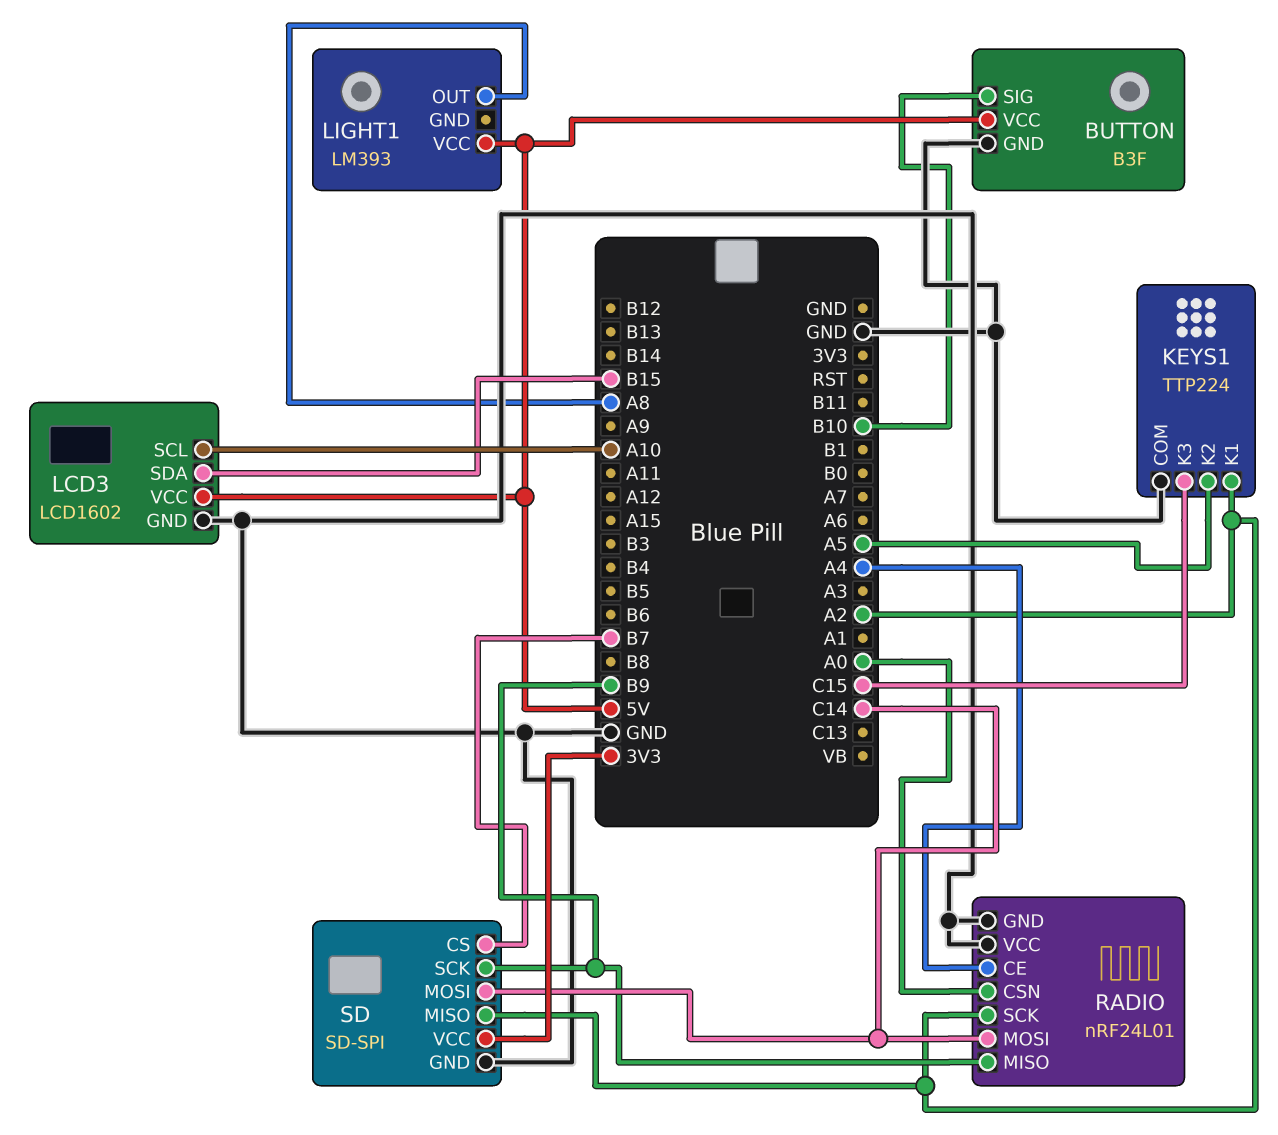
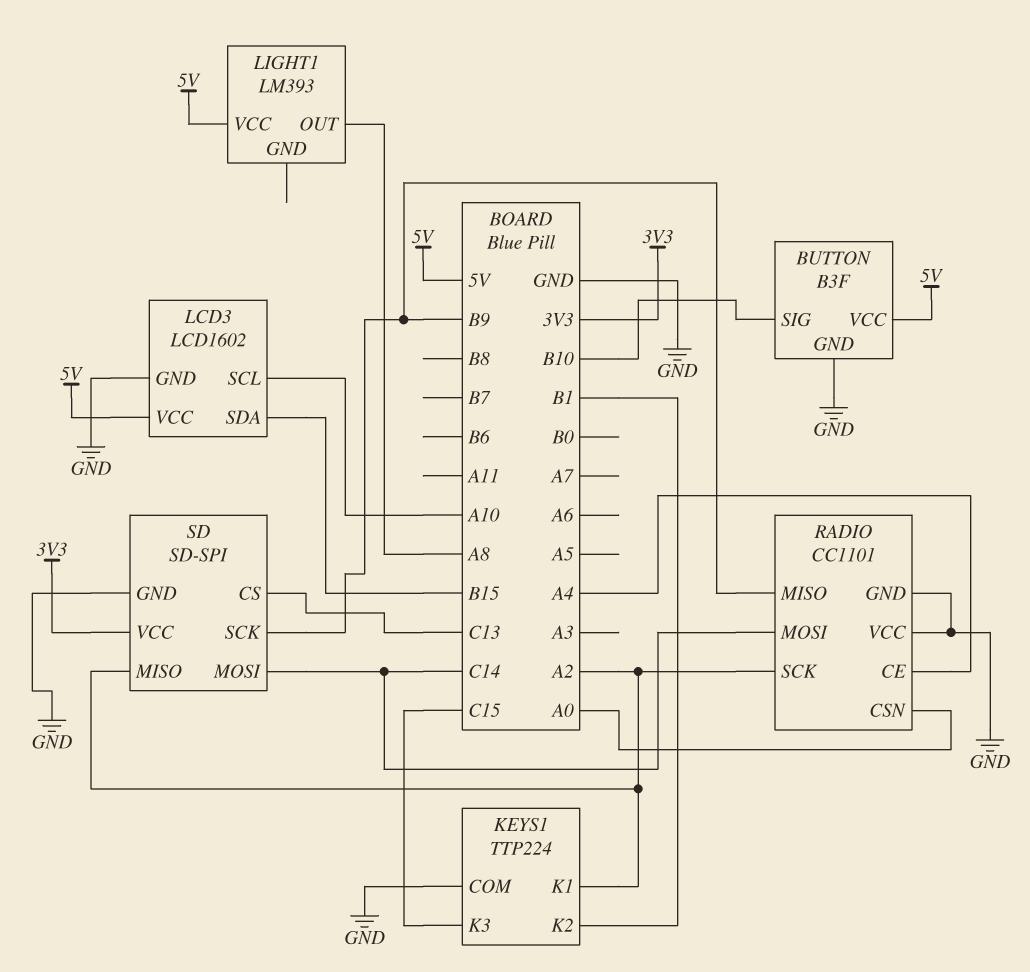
KEYS1 pin K2: A5 -> B1
RADIO: nRF24L01 -> CC1101
SD pin CS: B7 -> C13

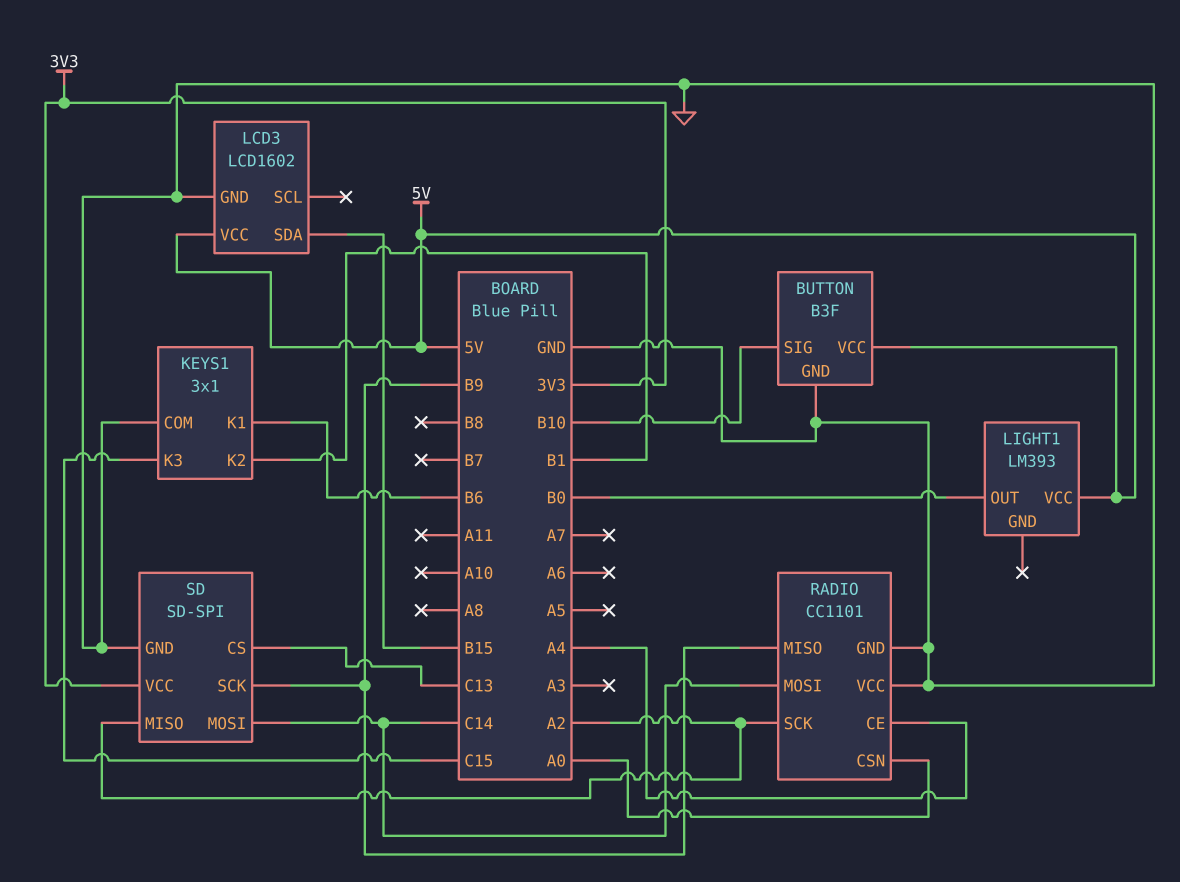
KEYS1: TTP224 -> 3x1
KEYS1 pin K1: A2 -> B6
LCD3 pin SCL: A10 -> none
LIGHT1 pin OUT: A8 -> B0

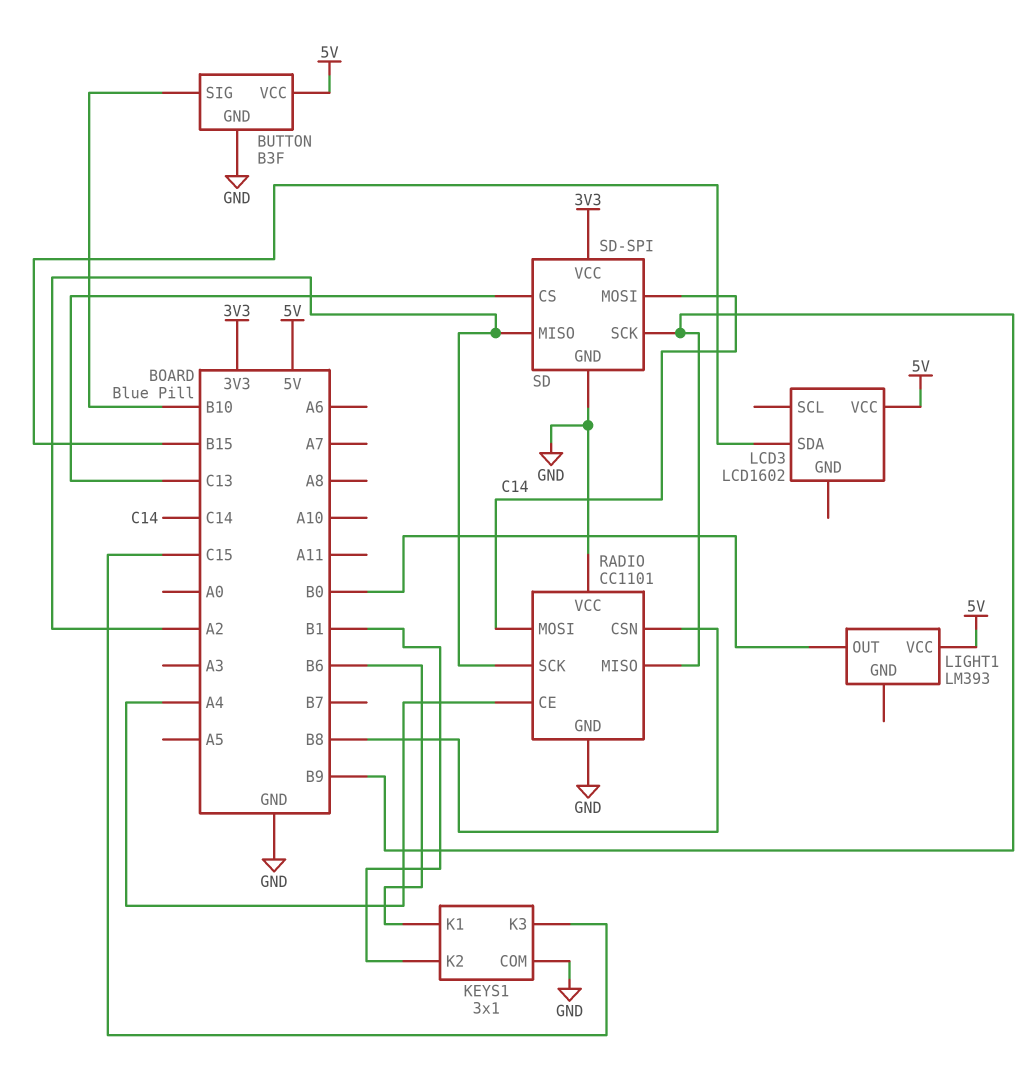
LCD3 pin GND: GND -> none
RADIO pin CSN: A0 -> B8

